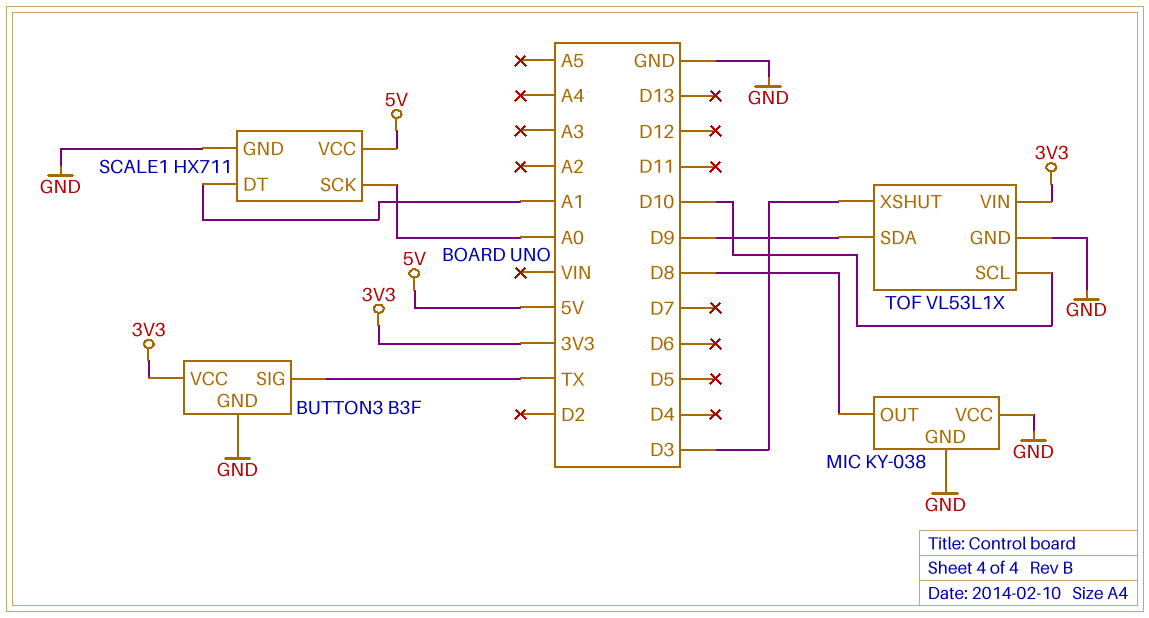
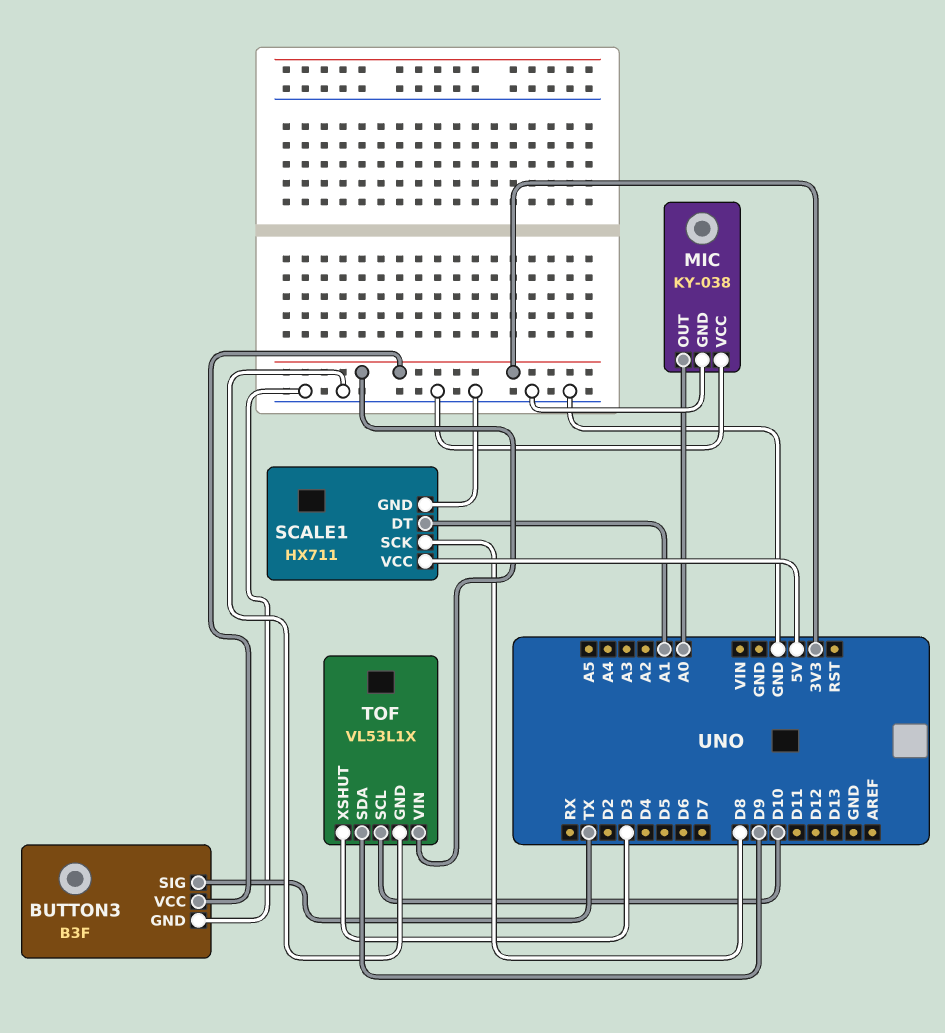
MIC pin OUT: D8 -> A0
SCALE1 pin SCK: A0 -> D8

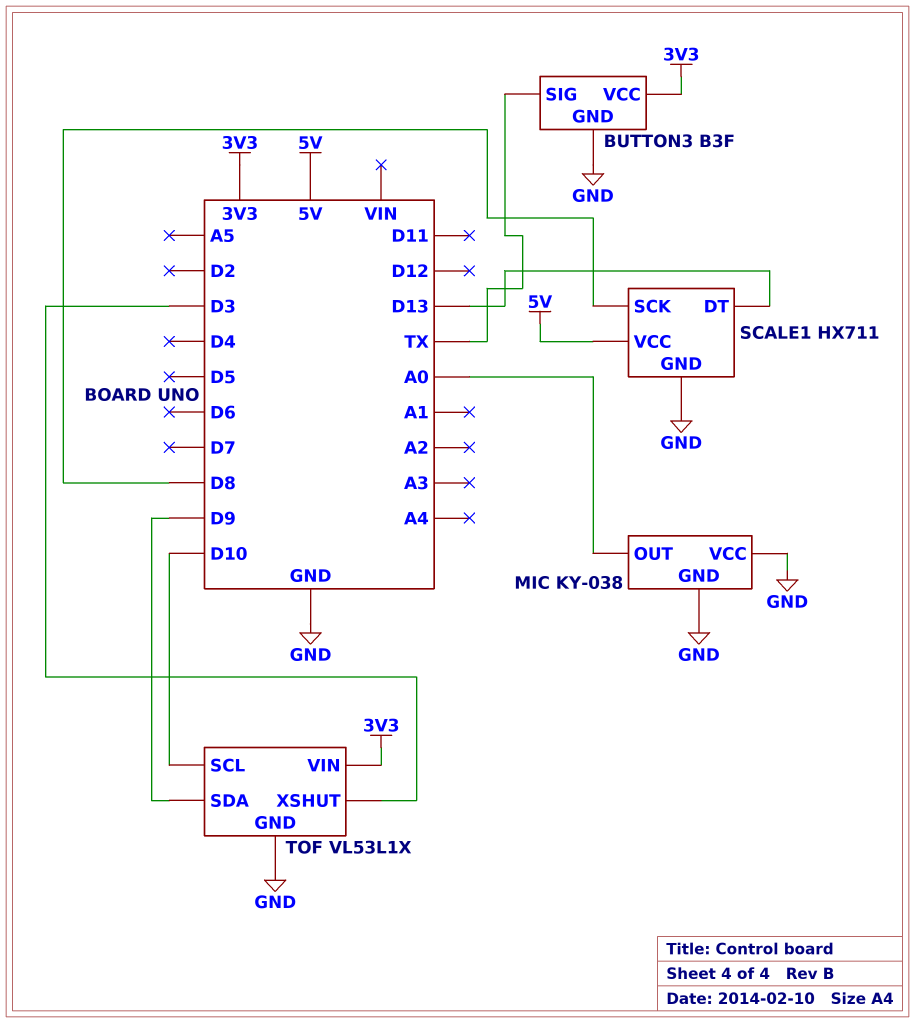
SCALE1 pin DT: A1 -> D13

